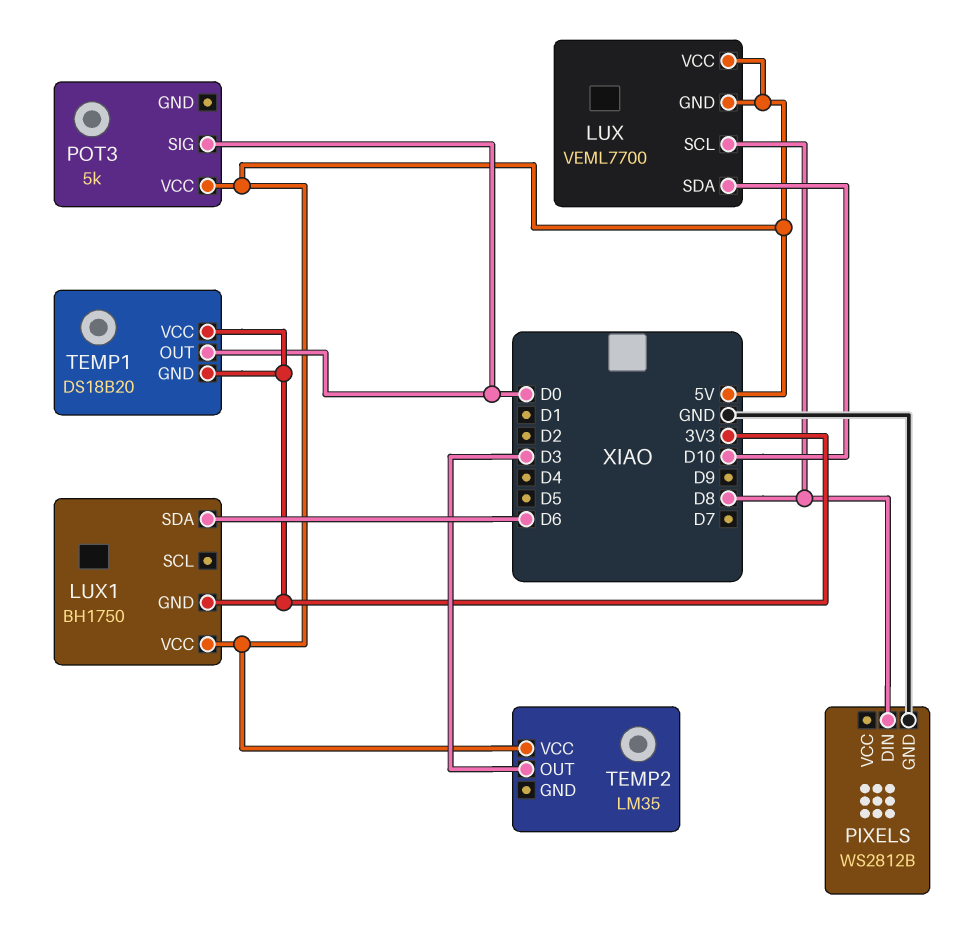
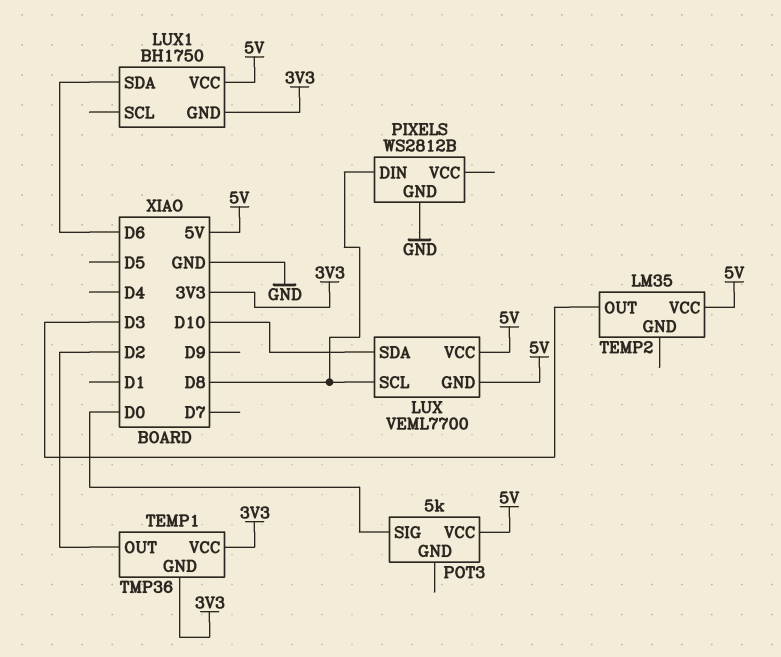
TEMP1: DS18B20 -> TMP36
TEMP1 pin OUT: D0 -> D2

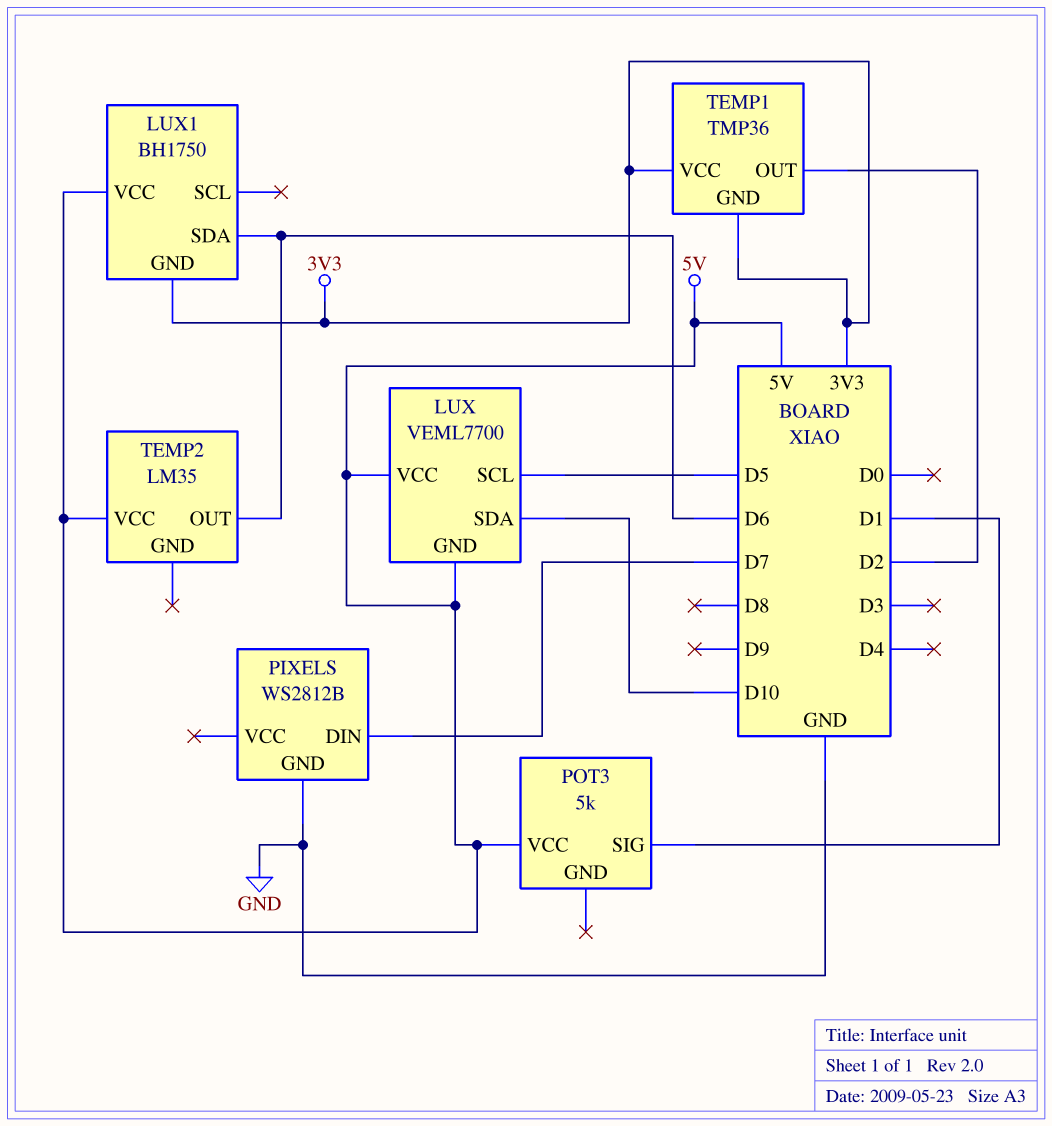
LUX pin SCL: D8 -> D5
PIXELS pin DIN: D8 -> D7
POT3 pin SIG: D0 -> D1
TEMP2 pin OUT: D3 -> D6

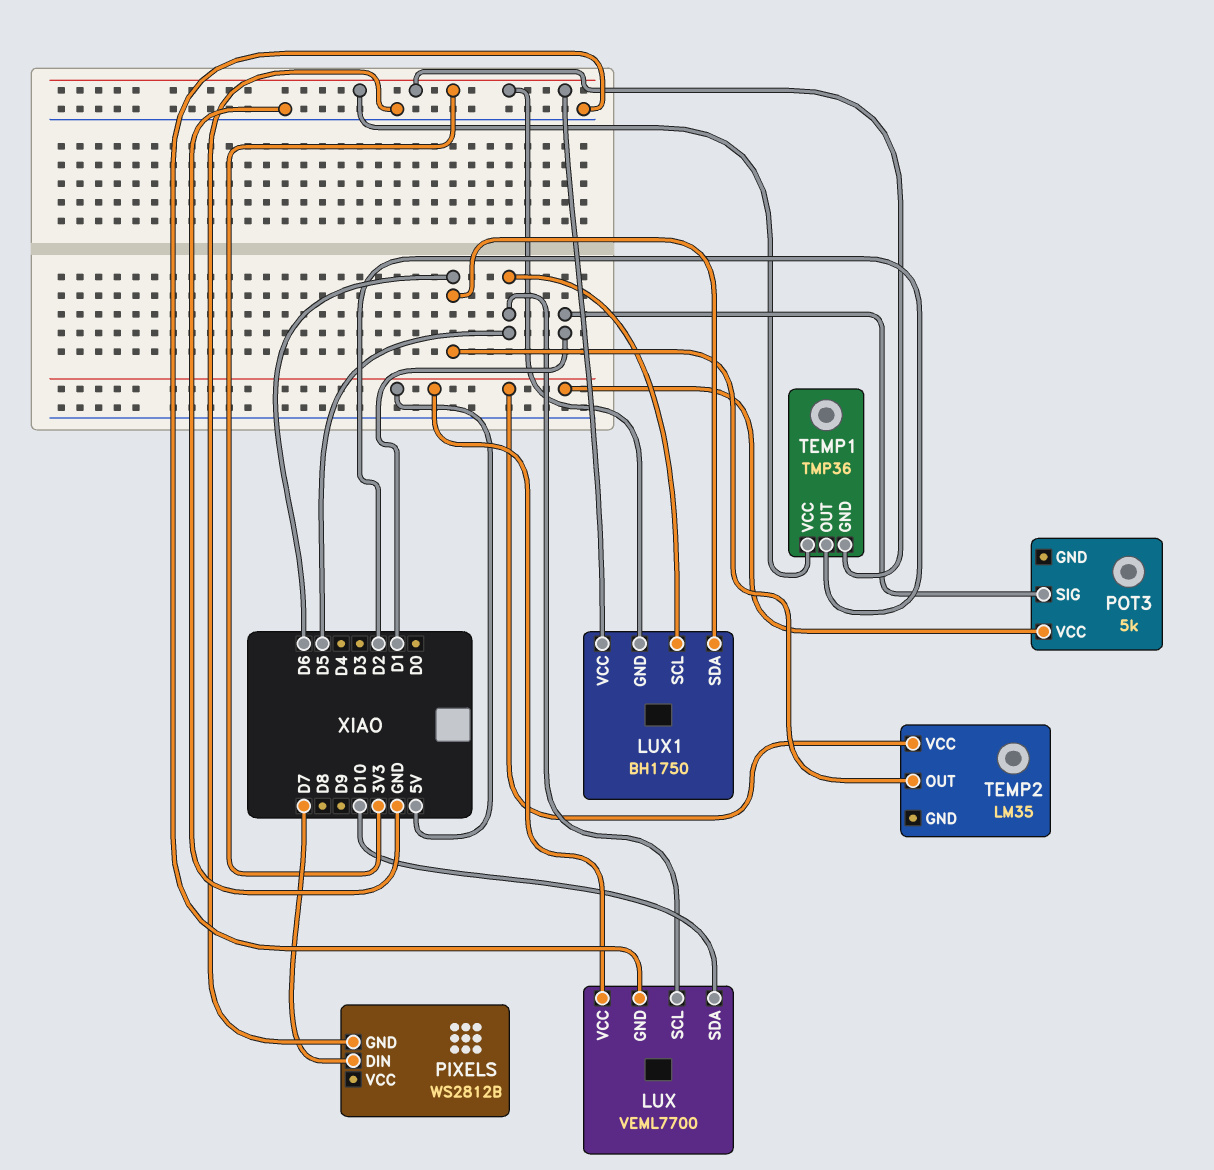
LUX pin GND: 5V -> GND
LUX1 pin SCL: none -> D5
LUX1 pin VCC: 5V -> 3V3

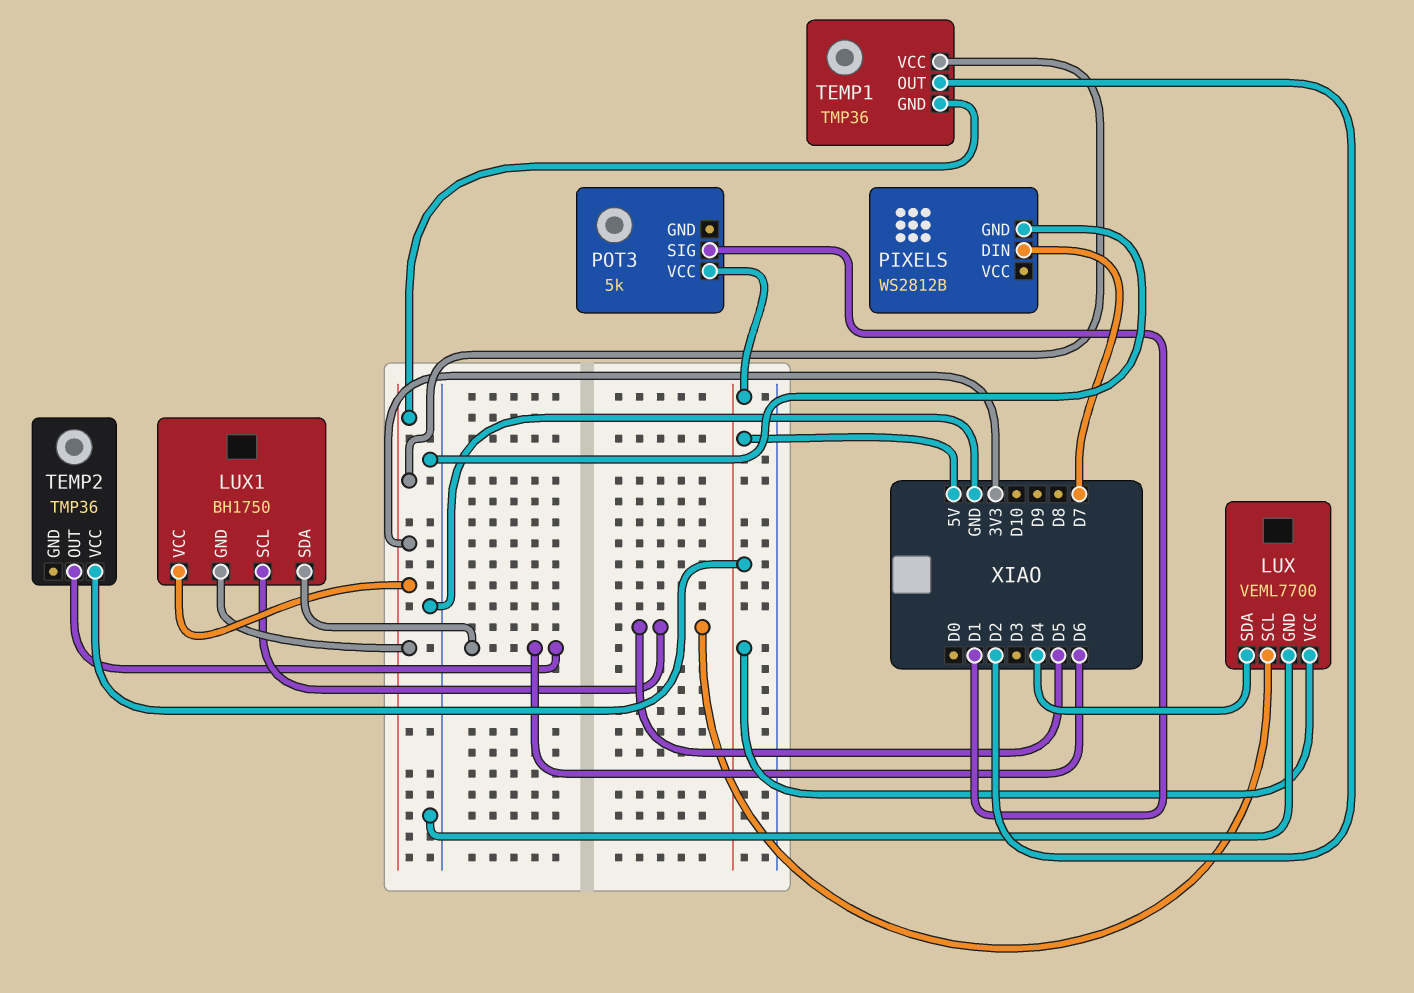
LUX pin SDA: D10 -> D4
TEMP2: LM35 -> TMP36

